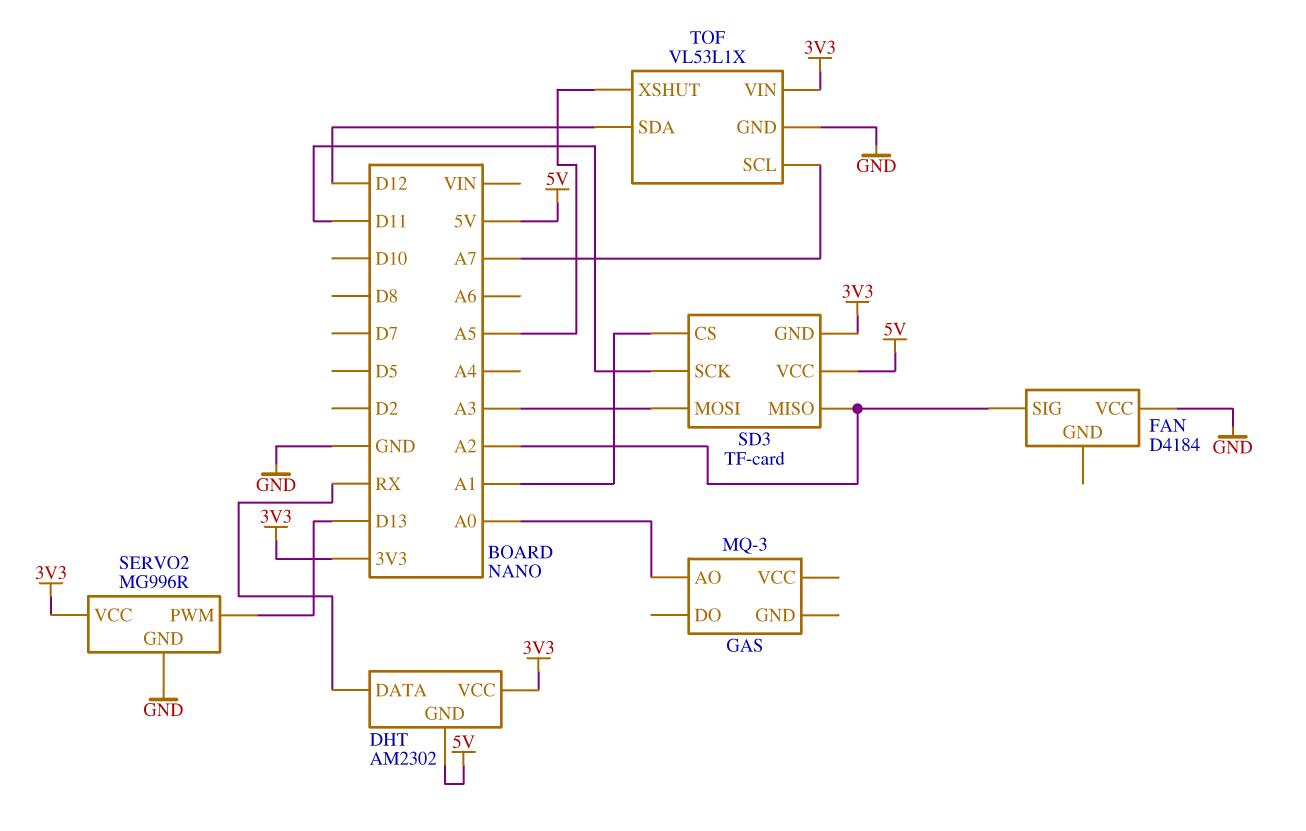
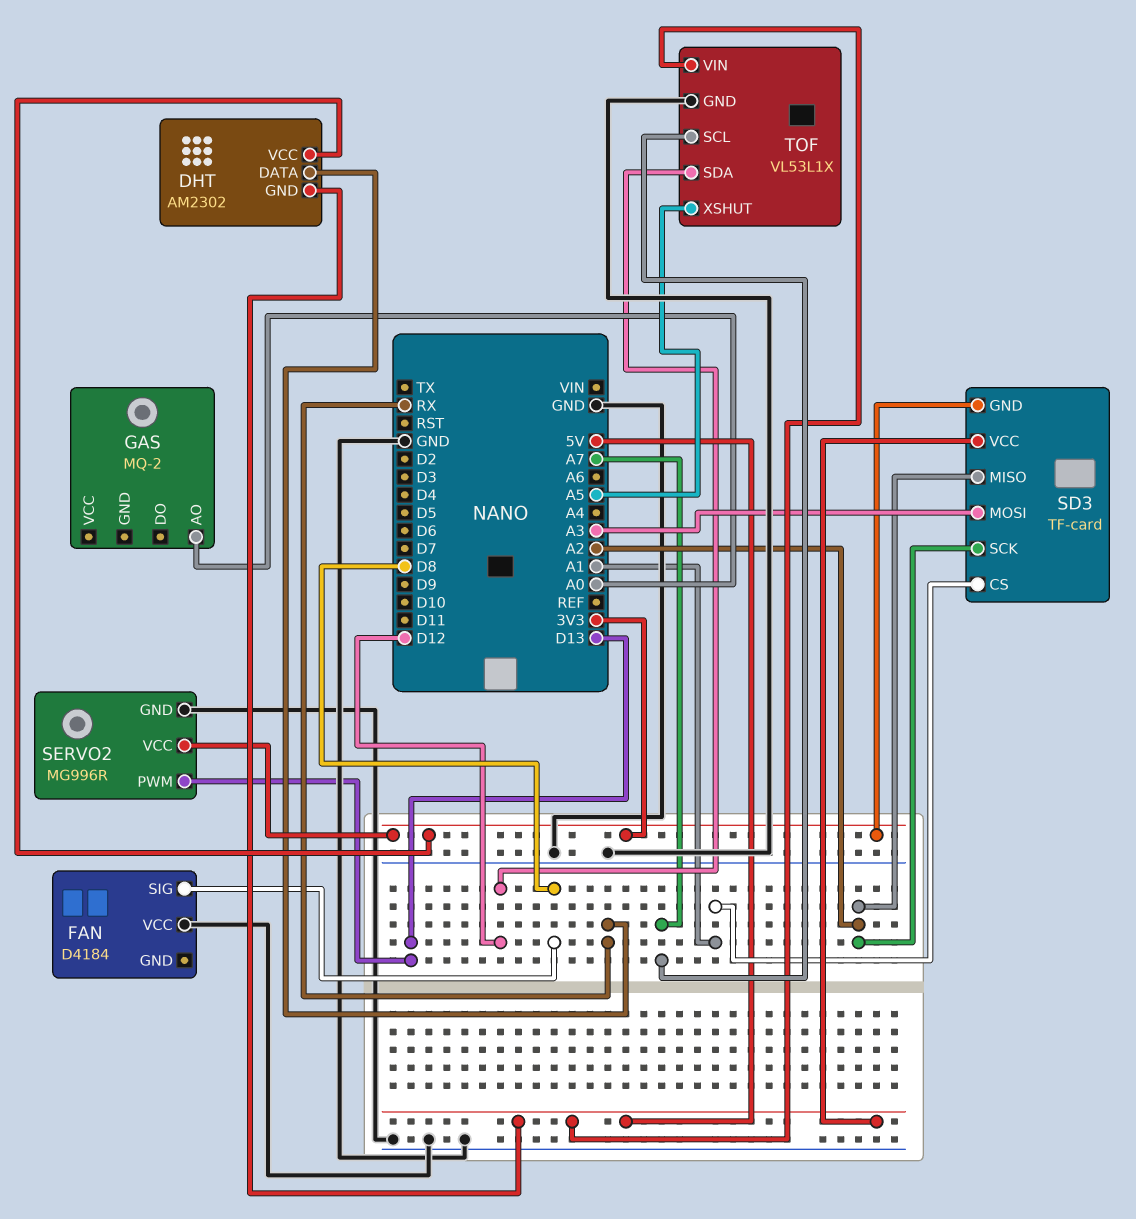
FAN pin SIG: A2 -> D8
GAS: MQ-3 -> MQ-2
SD3 pin SCK: D11 -> A2
TOF pin VIN: 3V3 -> 5V

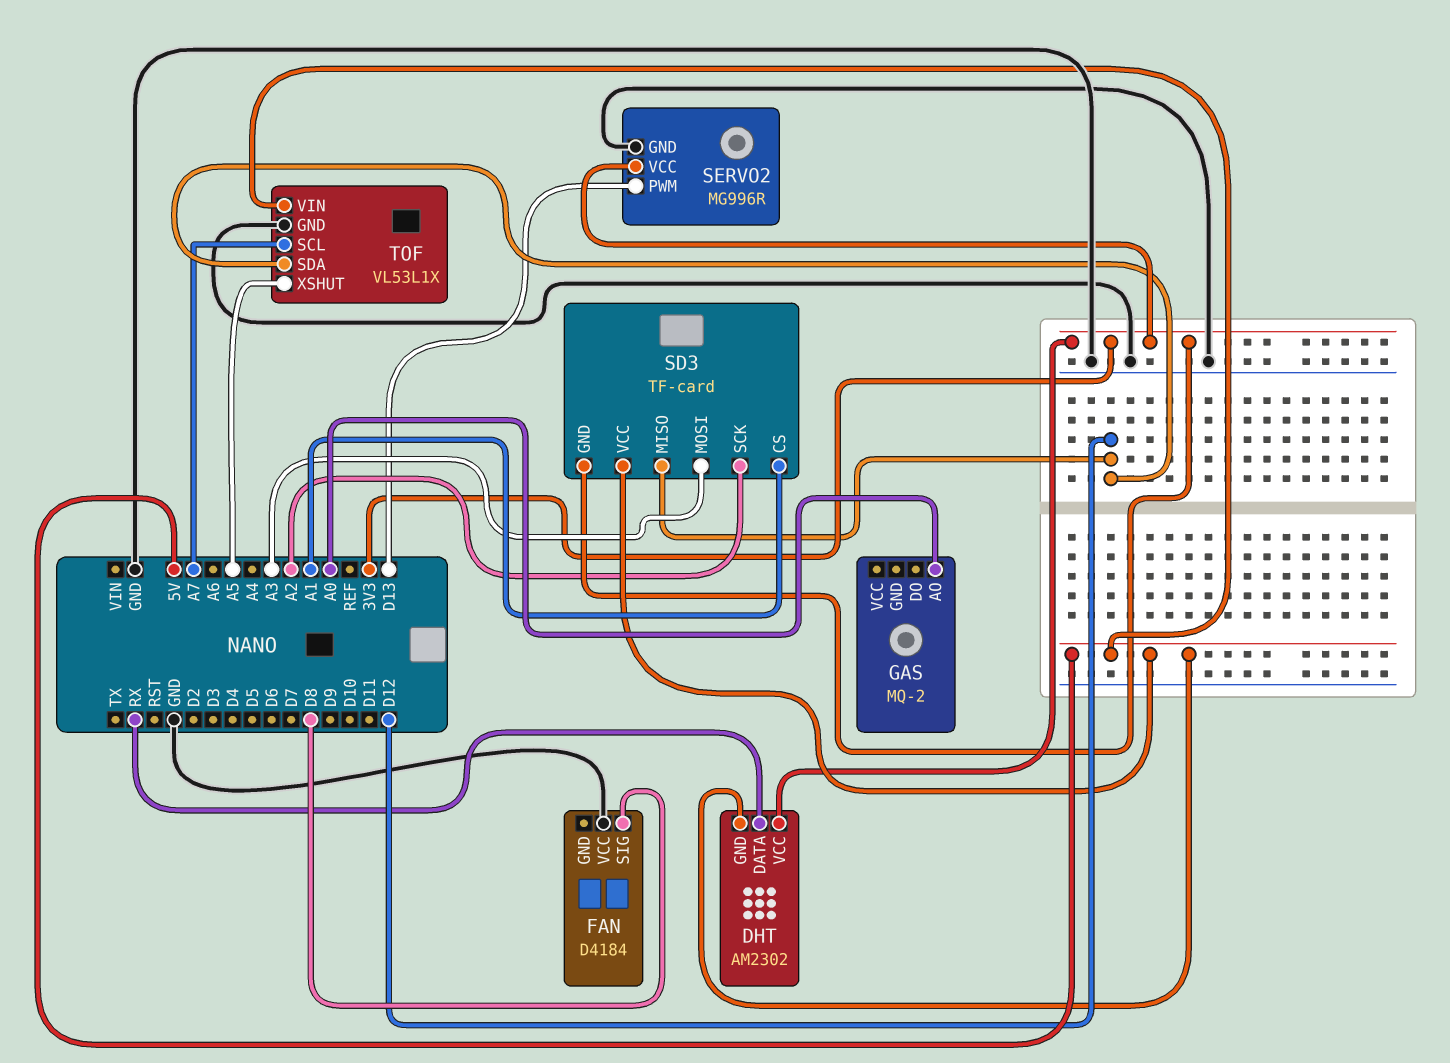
SD3 pin MISO: A2 -> D12

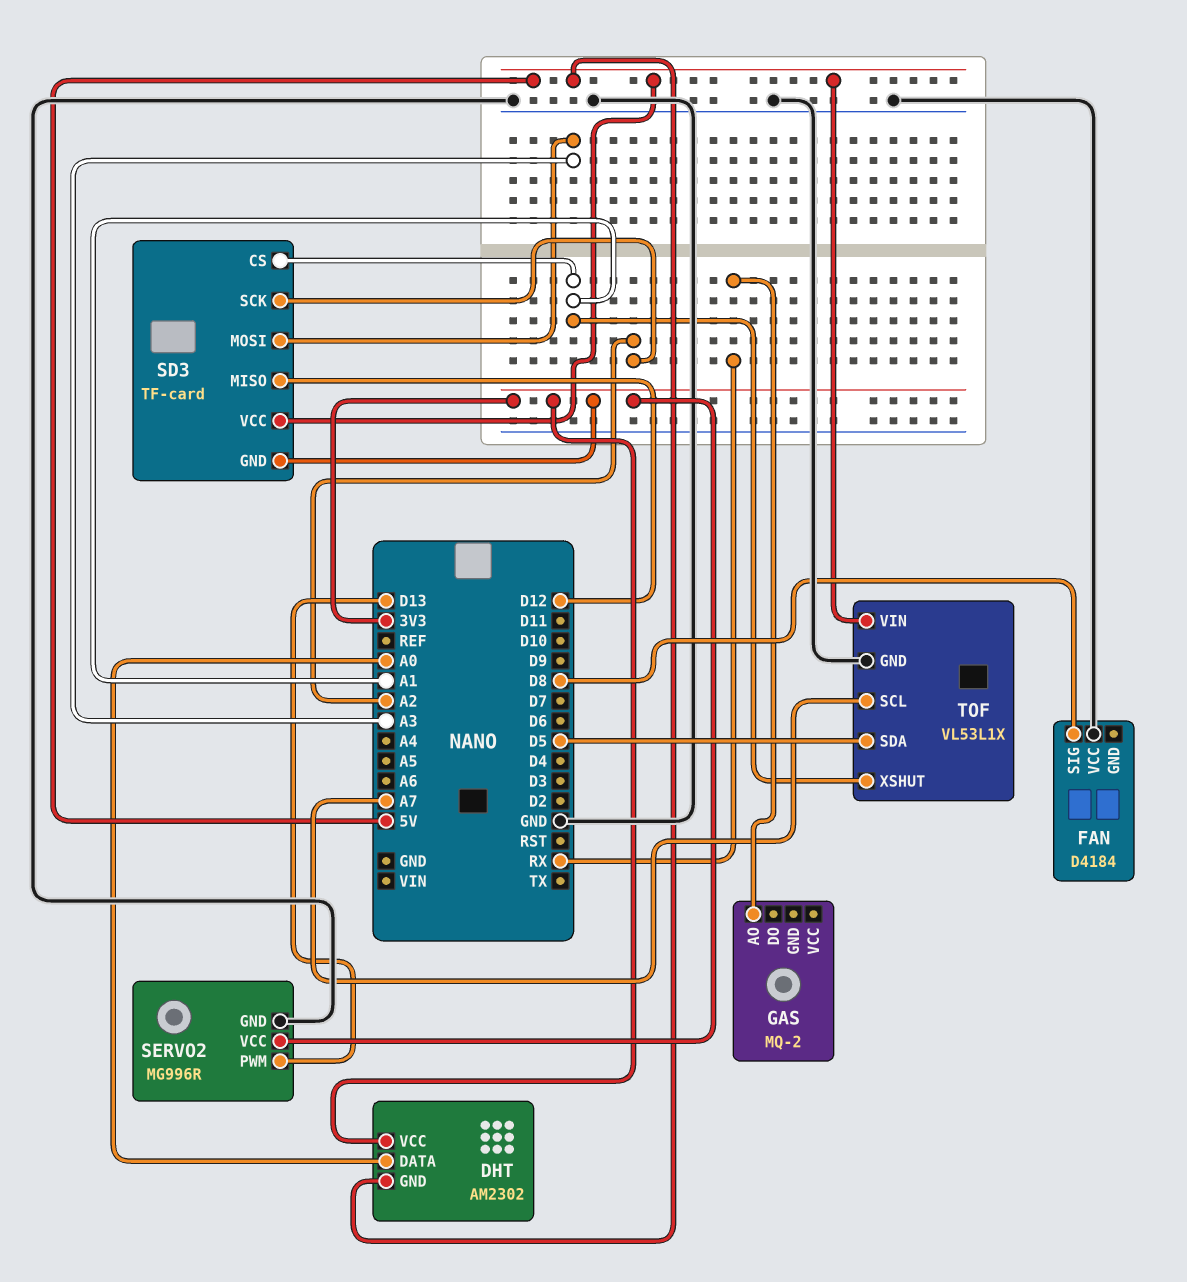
DHT pin DATA: RX -> A0
GAS pin AO: A0 -> RX
TOF pin SDA: D12 -> D5
TOF pin XSHUT: A5 -> A1

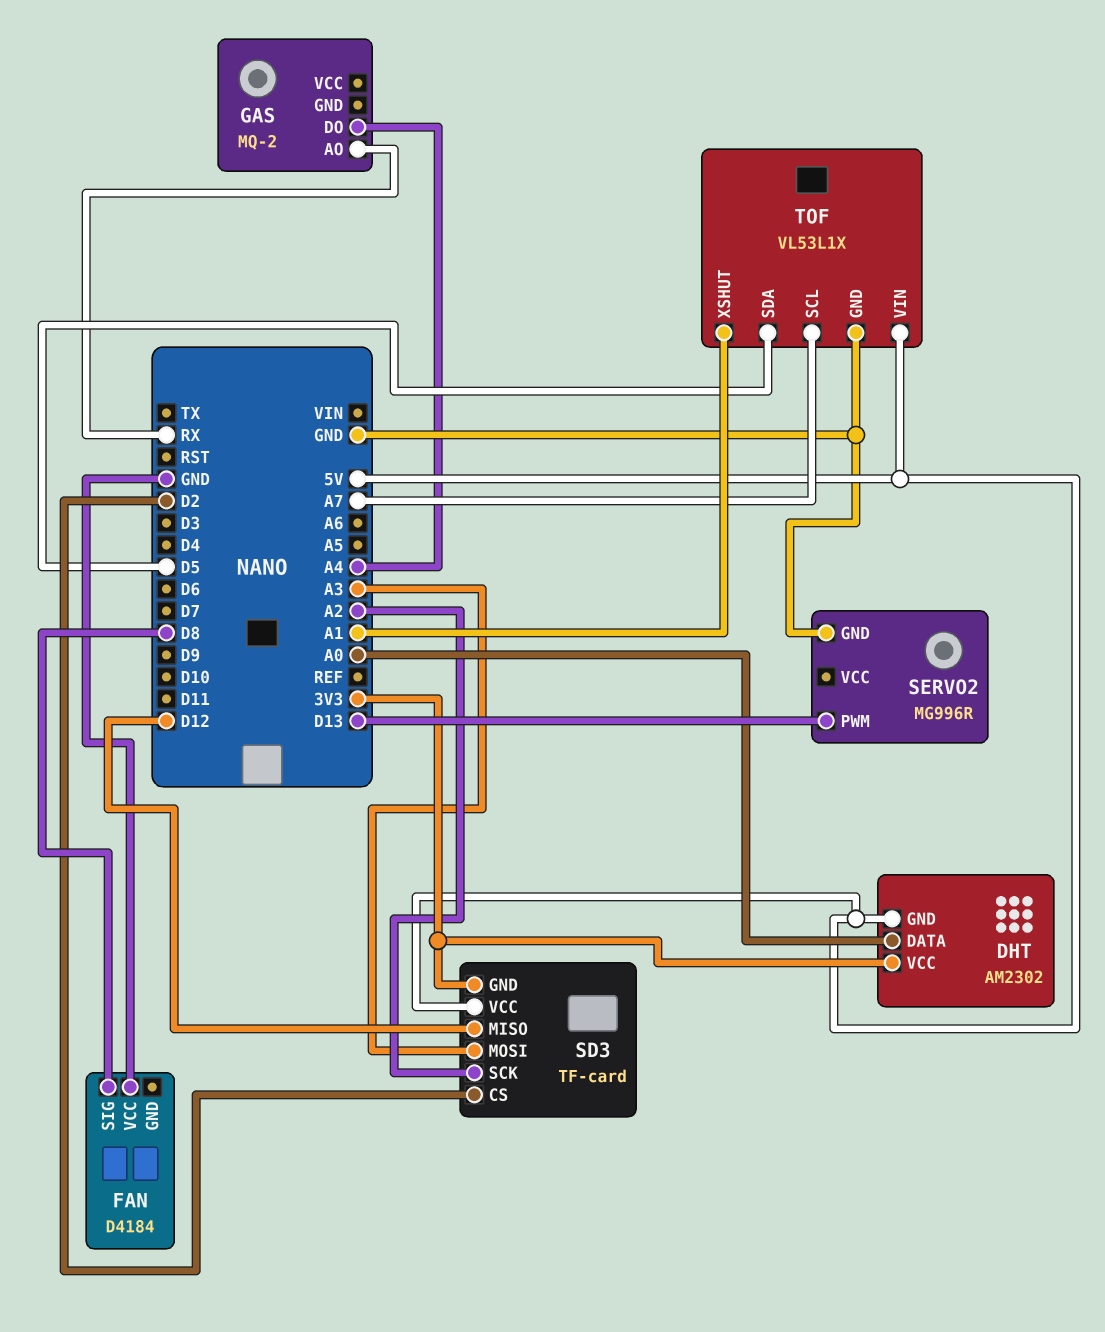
GAS pin DO: none -> A4
SD3 pin CS: A1 -> D2
SERVO2 pin VCC: 3V3 -> none

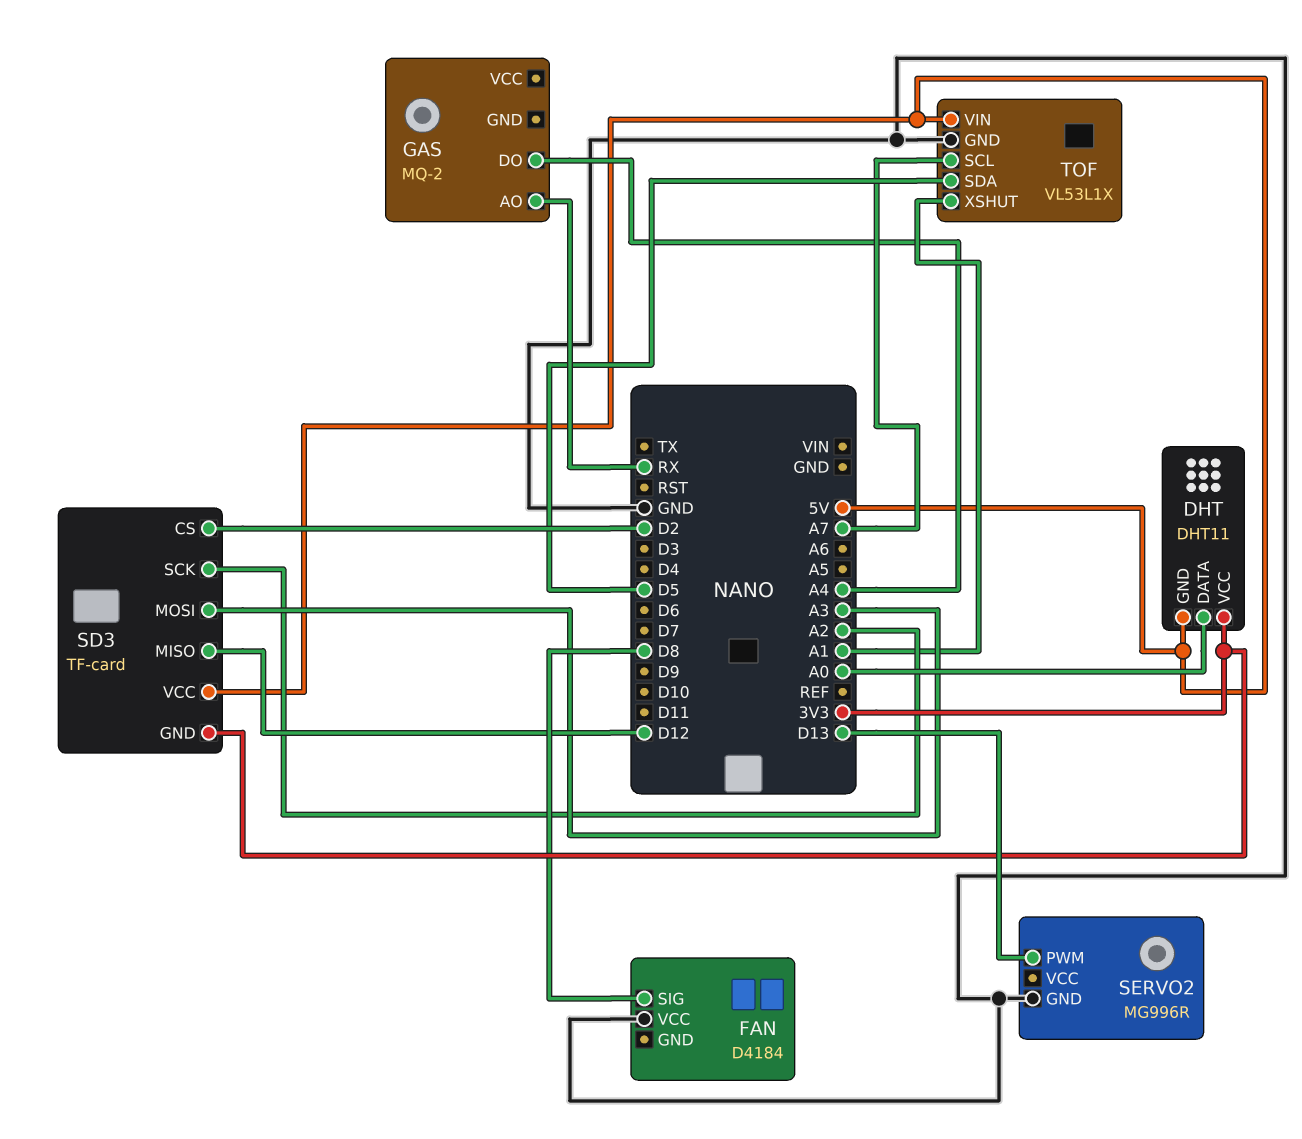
DHT: AM2302 -> DHT11

